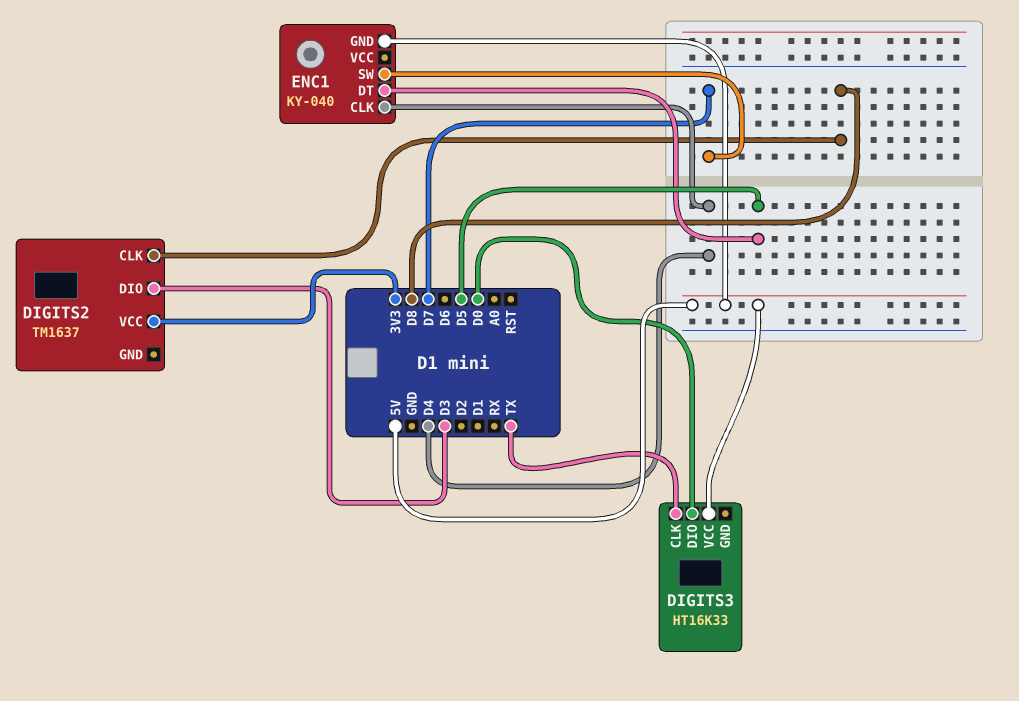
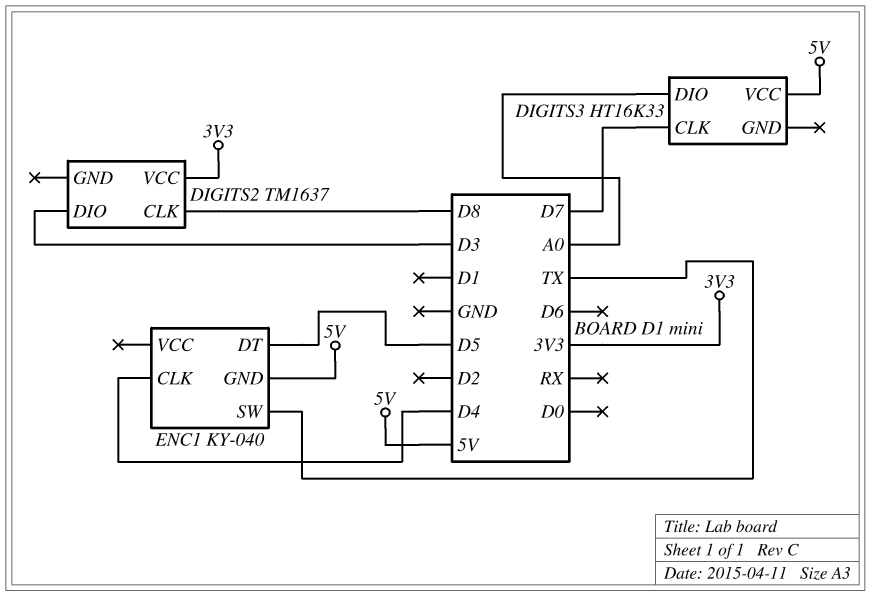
DIGITS3 pin CLK: TX -> D7
DIGITS3 pin DIO: D0 -> A0
ENC1 pin SW: D7 -> TX

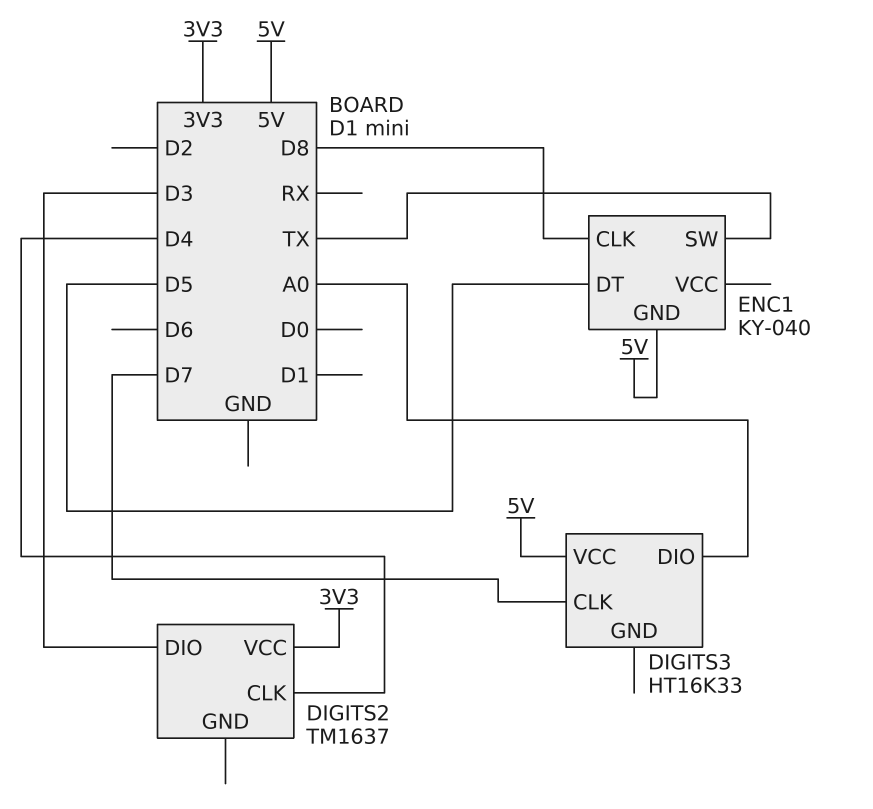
DIGITS2 pin CLK: D8 -> D4
ENC1 pin CLK: D4 -> D8

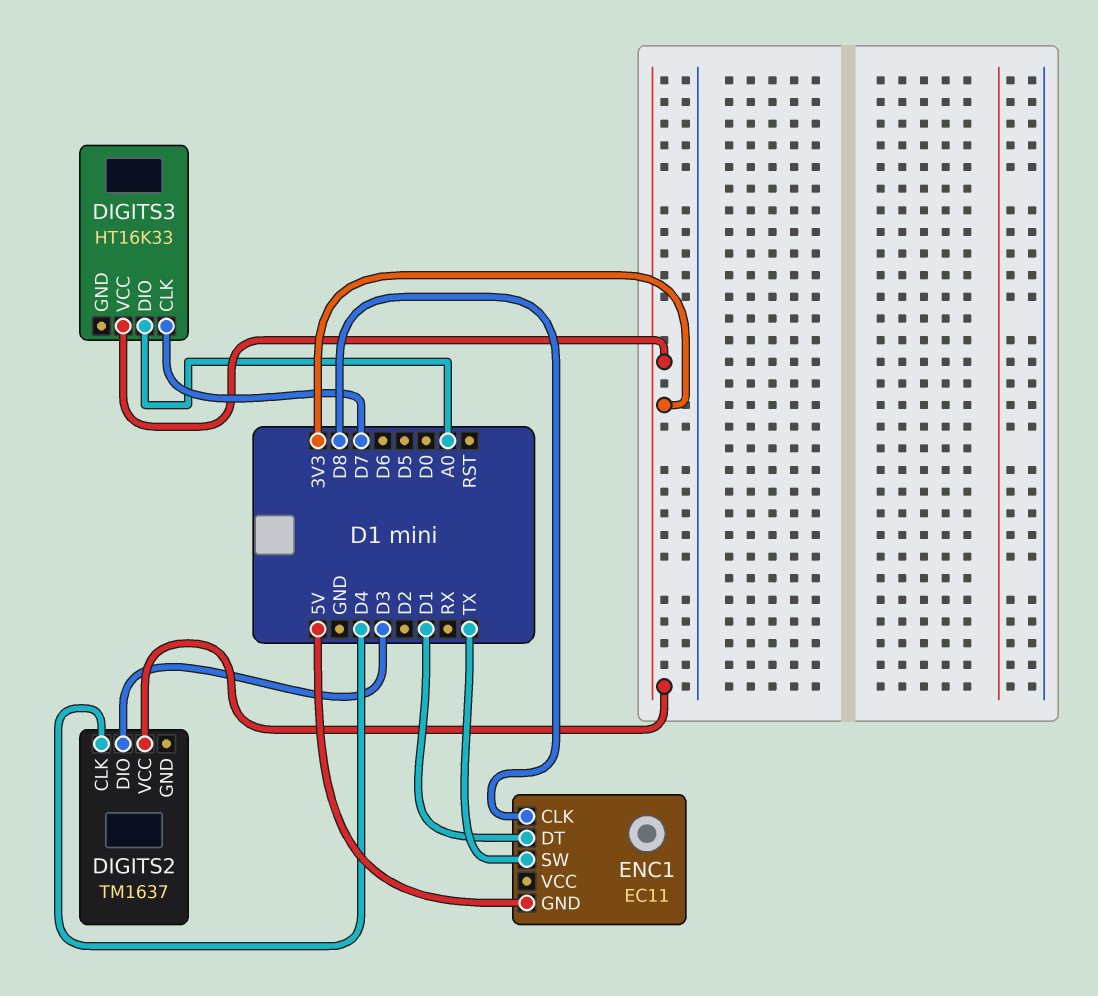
DIGITS3 pin VCC: 5V -> 3V3
ENC1: KY-040 -> EC11
ENC1 pin DT: D5 -> D1

